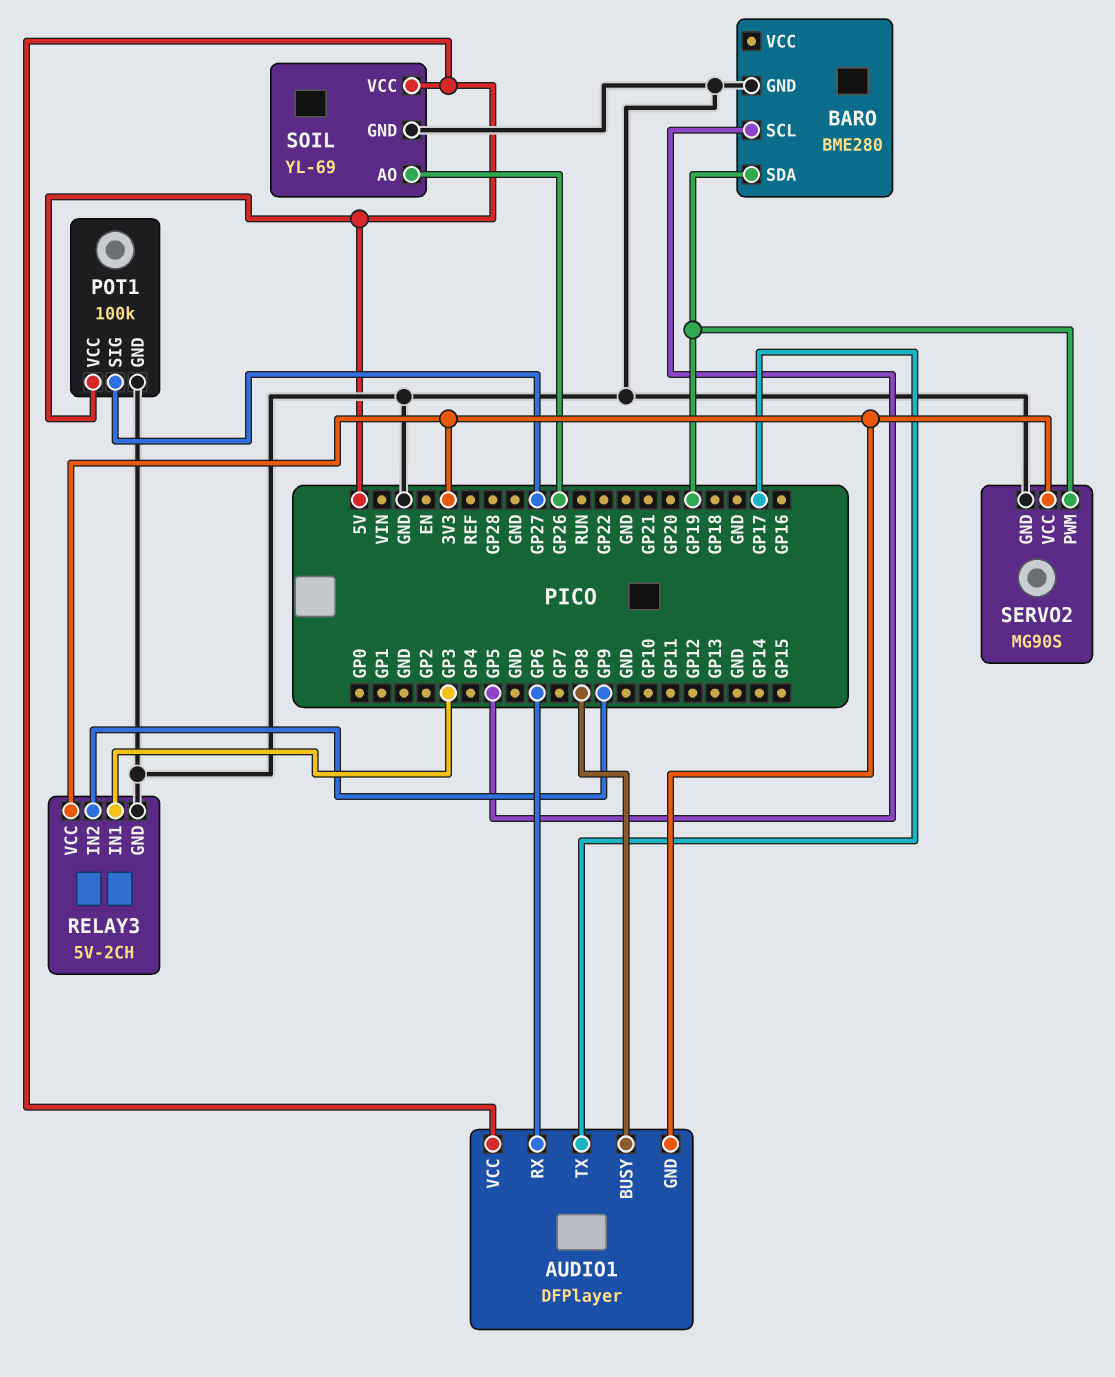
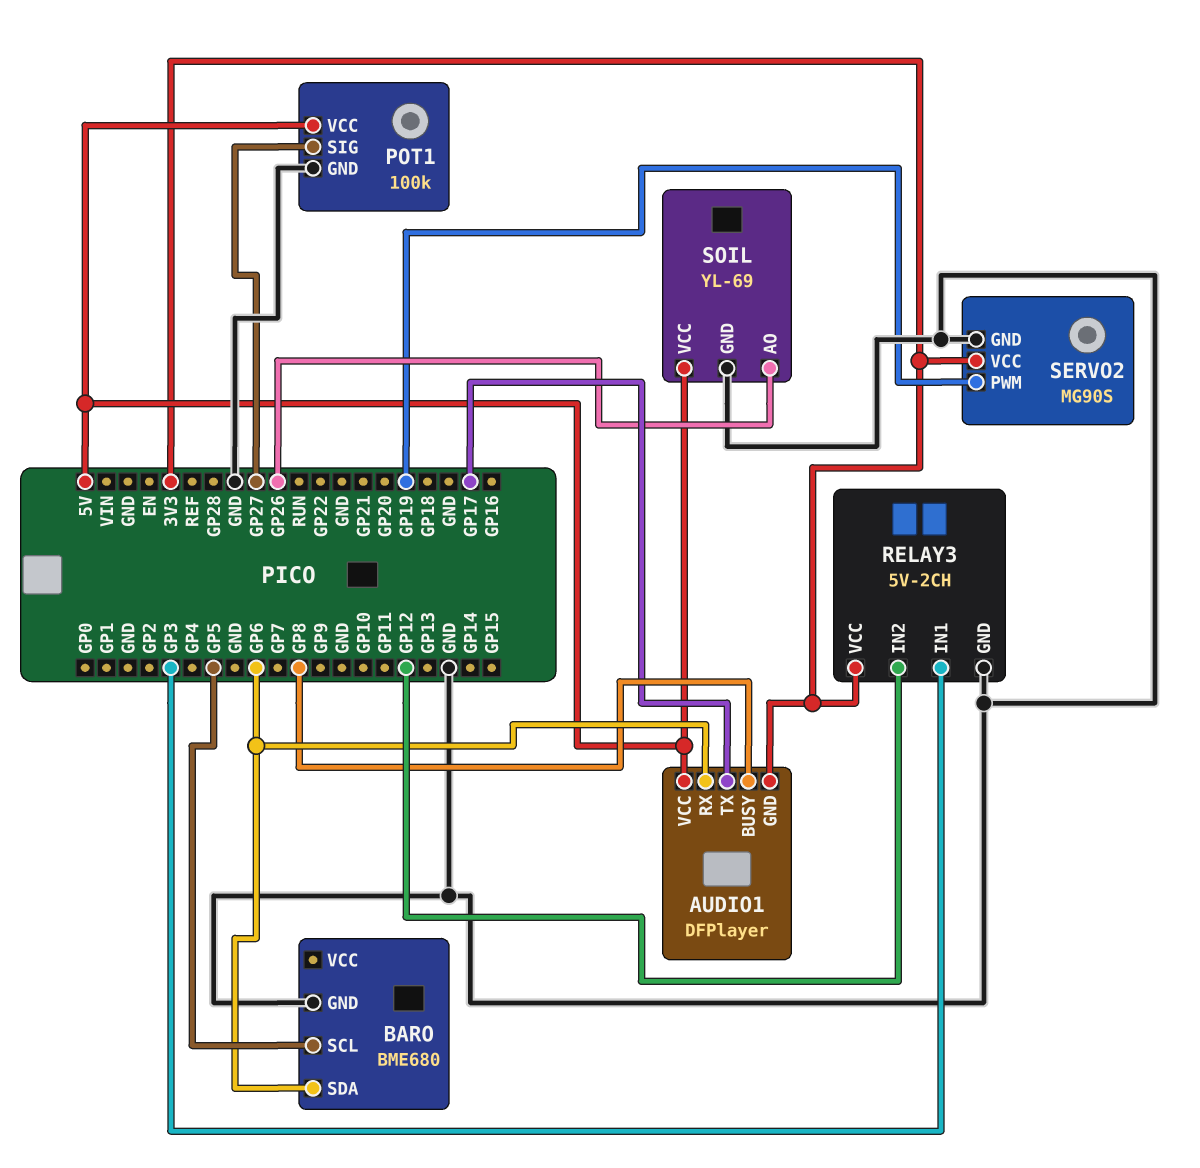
BARO: BME280 -> BME680
BARO pin SDA: GP19 -> GP6
RELAY3 pin IN2: GP9 -> GP12

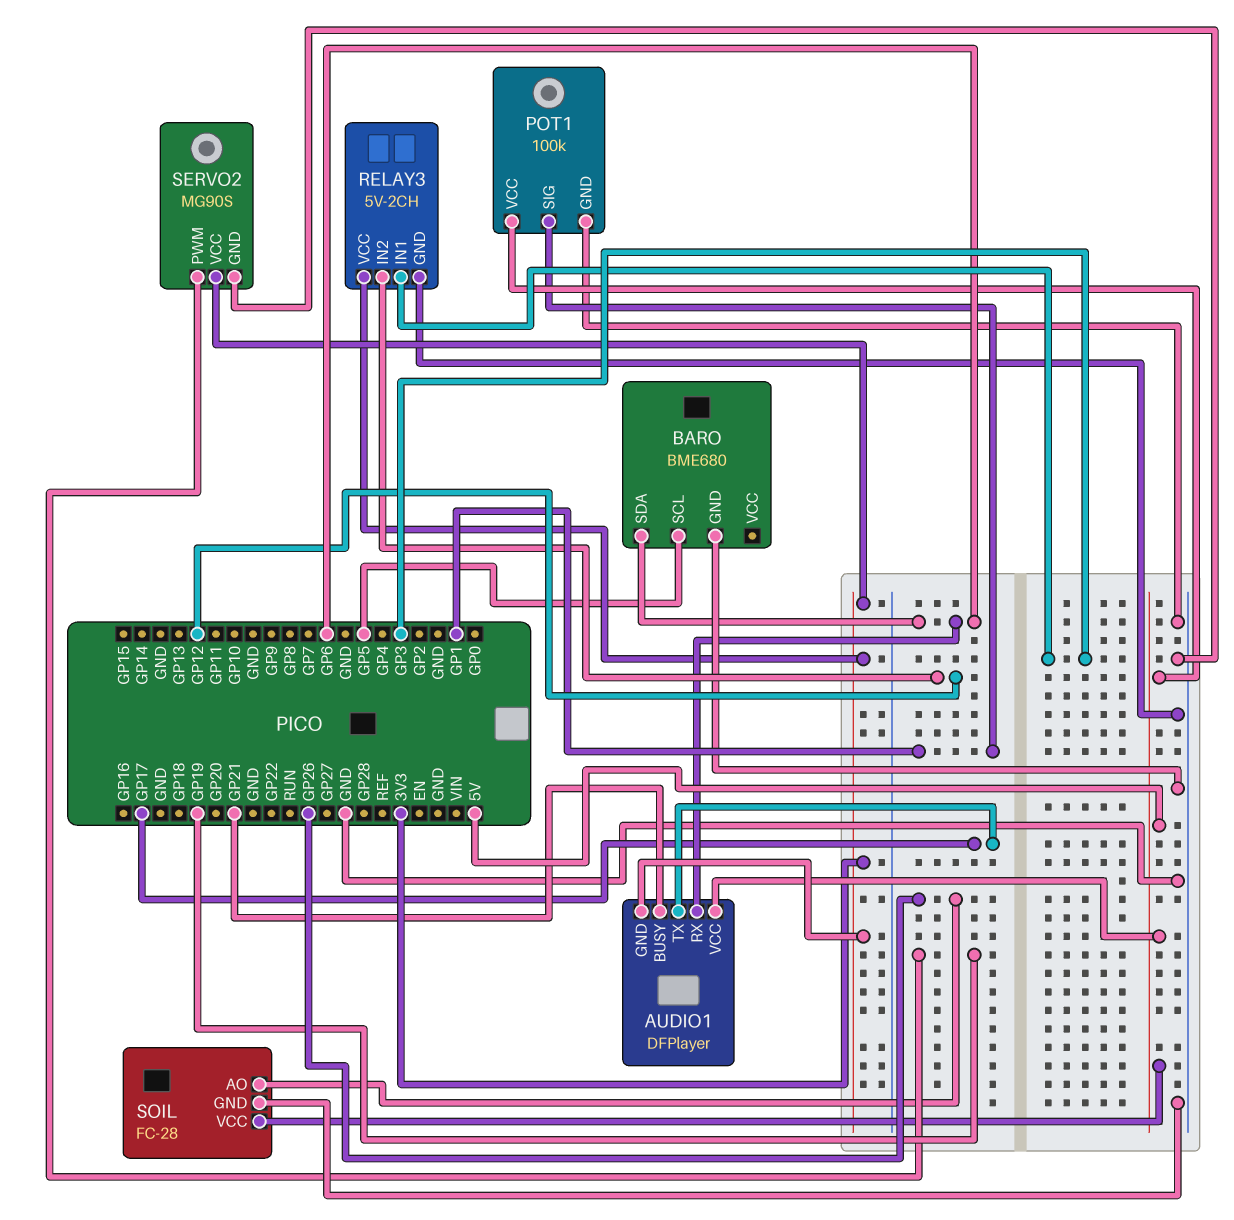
AUDIO1 pin BUSY: GP8 -> GP21
POT1 pin SIG: GP27 -> GP1
SOIL: YL-69 -> FC-28

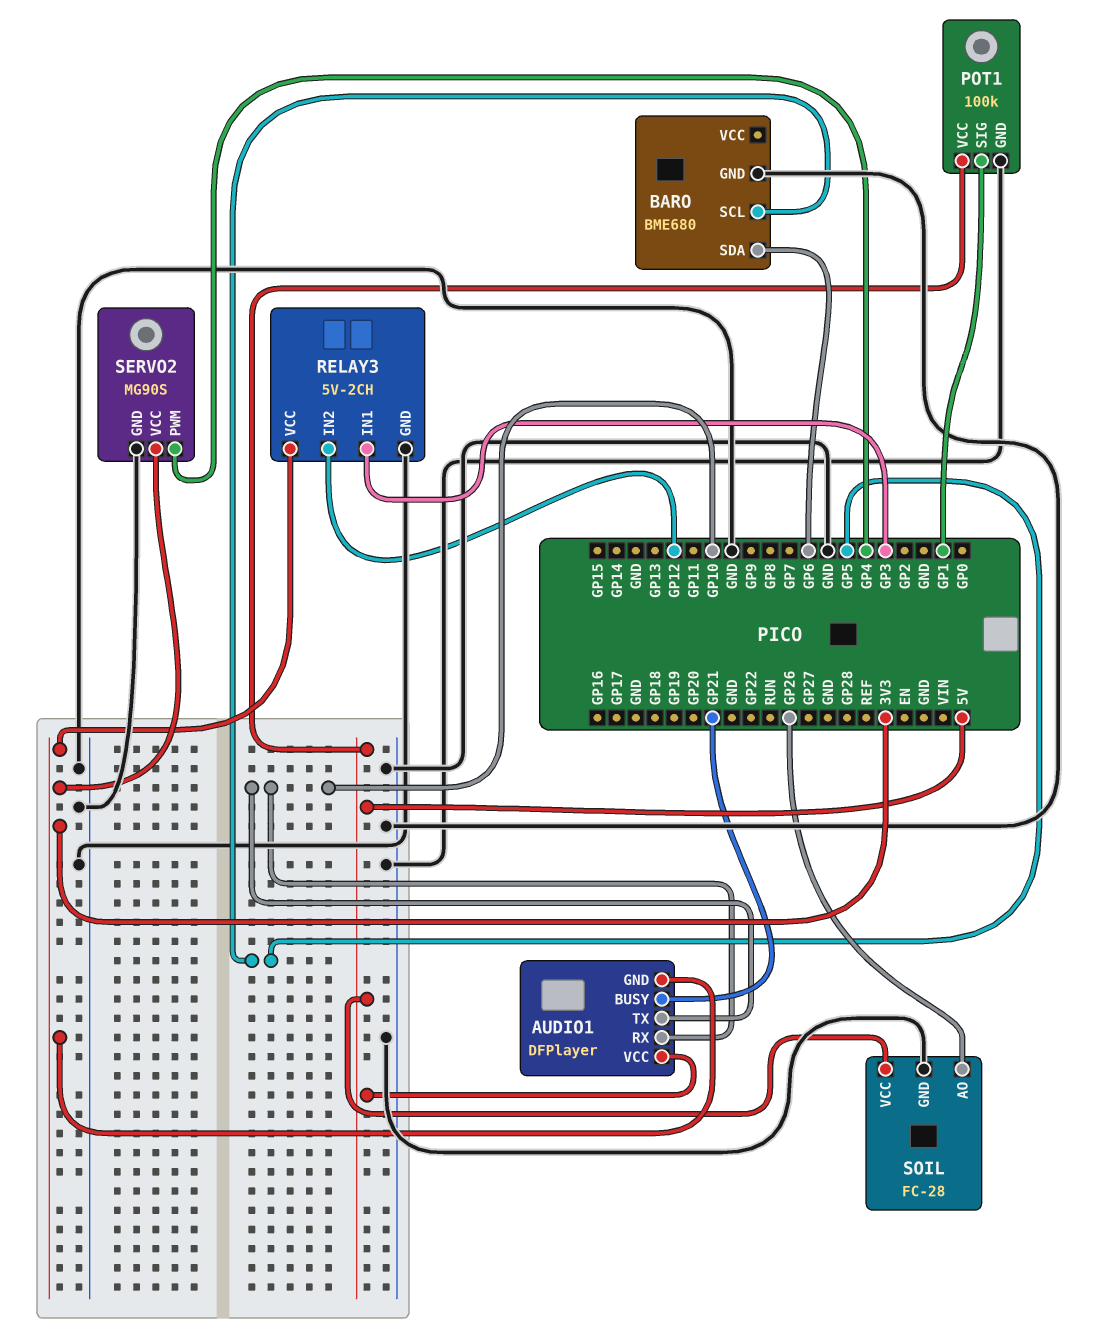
AUDIO1 pin RX: GP6 -> GP10
AUDIO1 pin TX: GP17 -> GP10
SERVO2 pin PWM: GP19 -> GP4

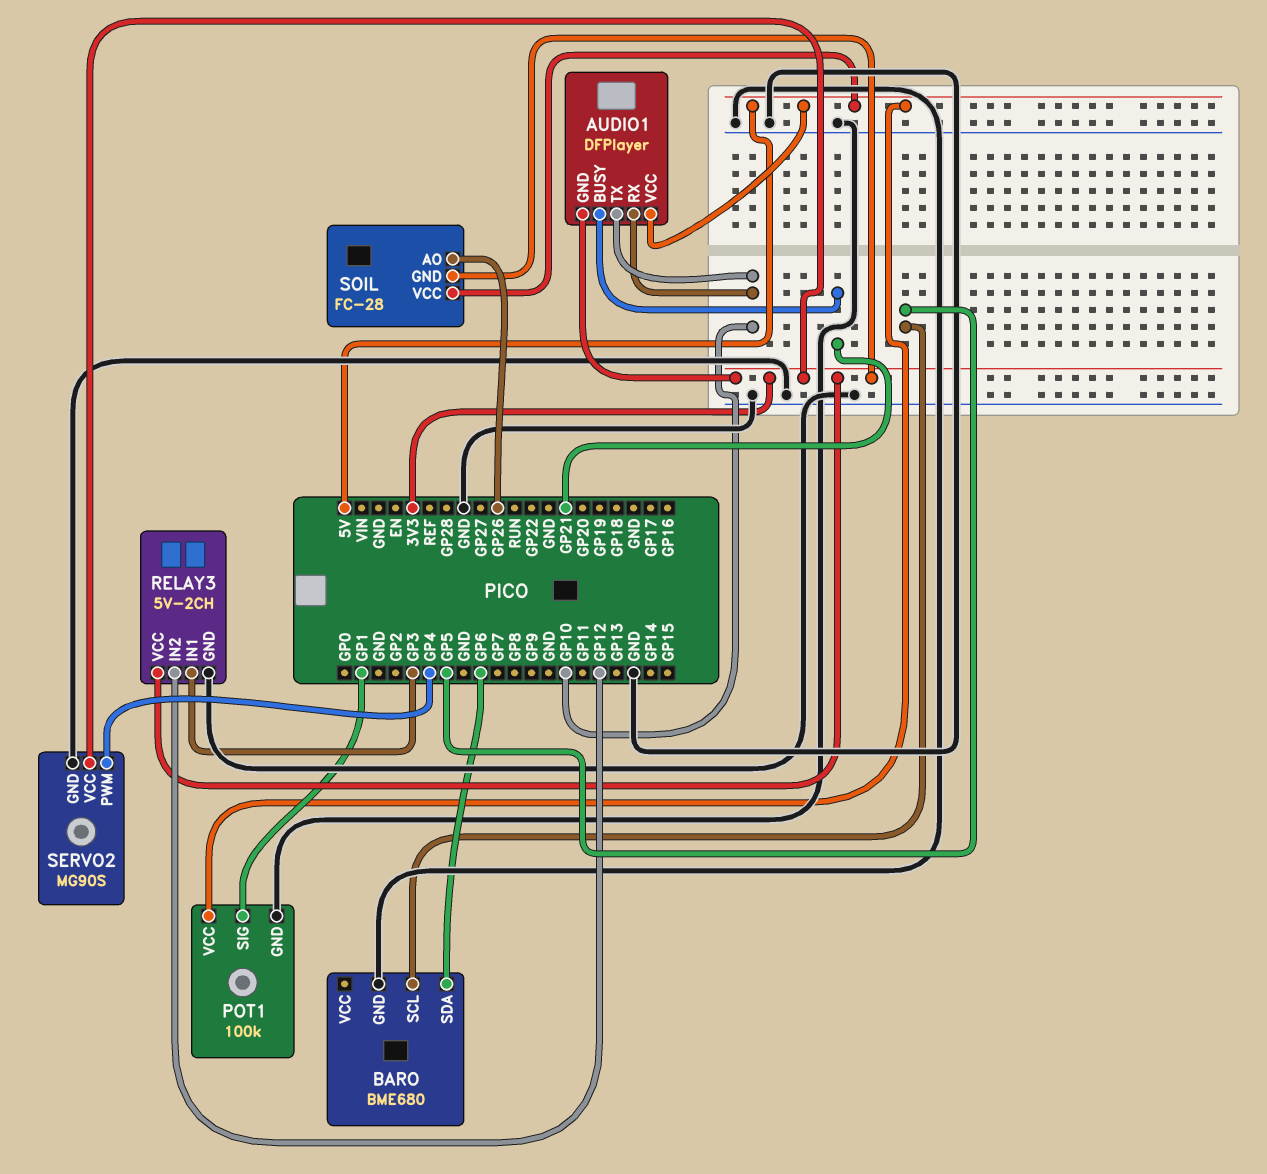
SOIL pin GND: GND -> 3V3

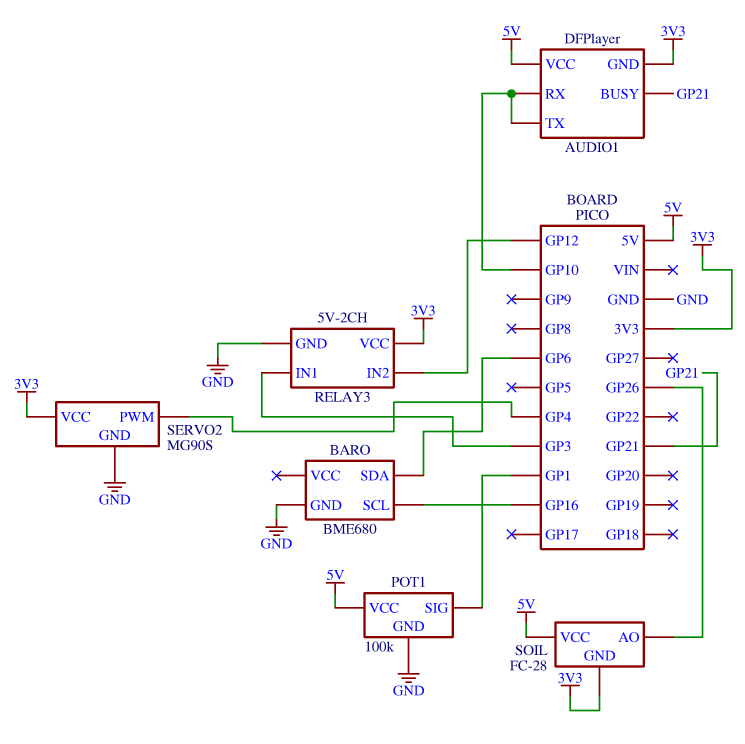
BARO pin SCL: GP5 -> GP16

